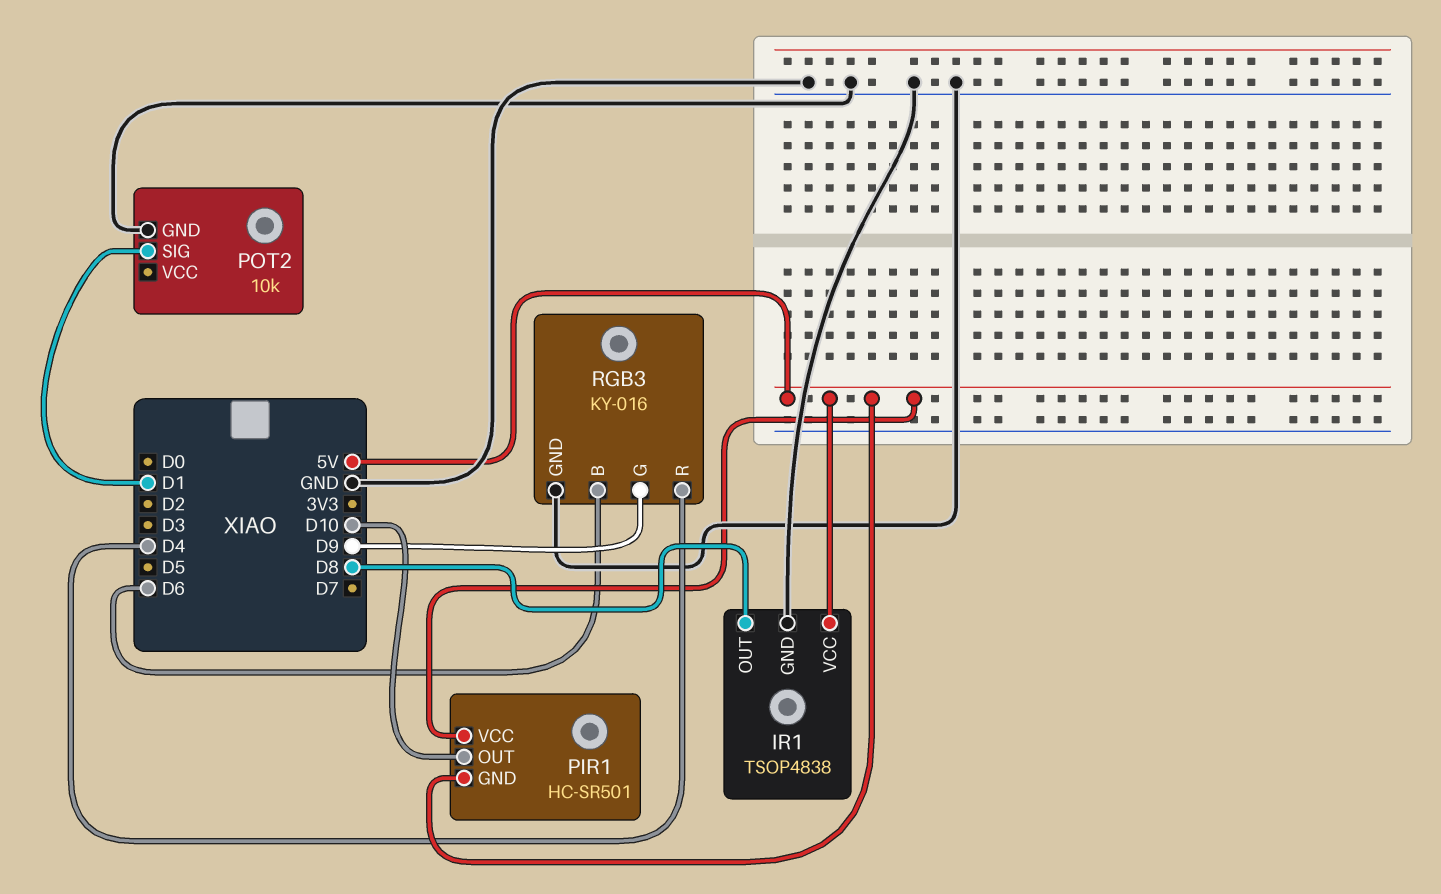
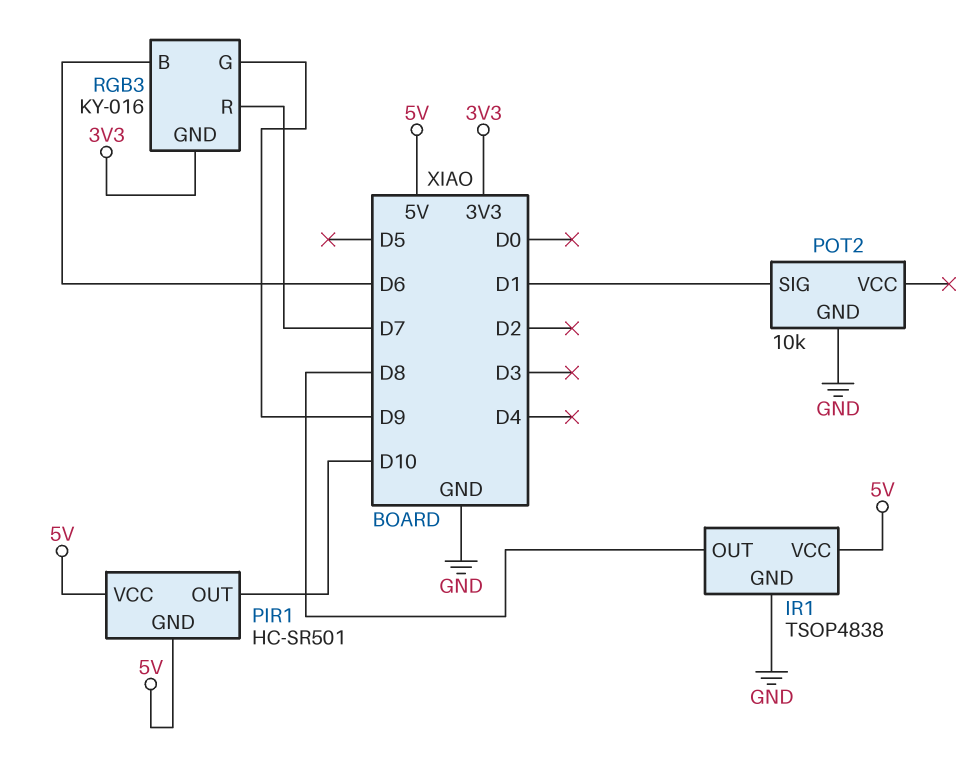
RGB3 pin GND: GND -> 3V3
RGB3 pin R: D4 -> D7

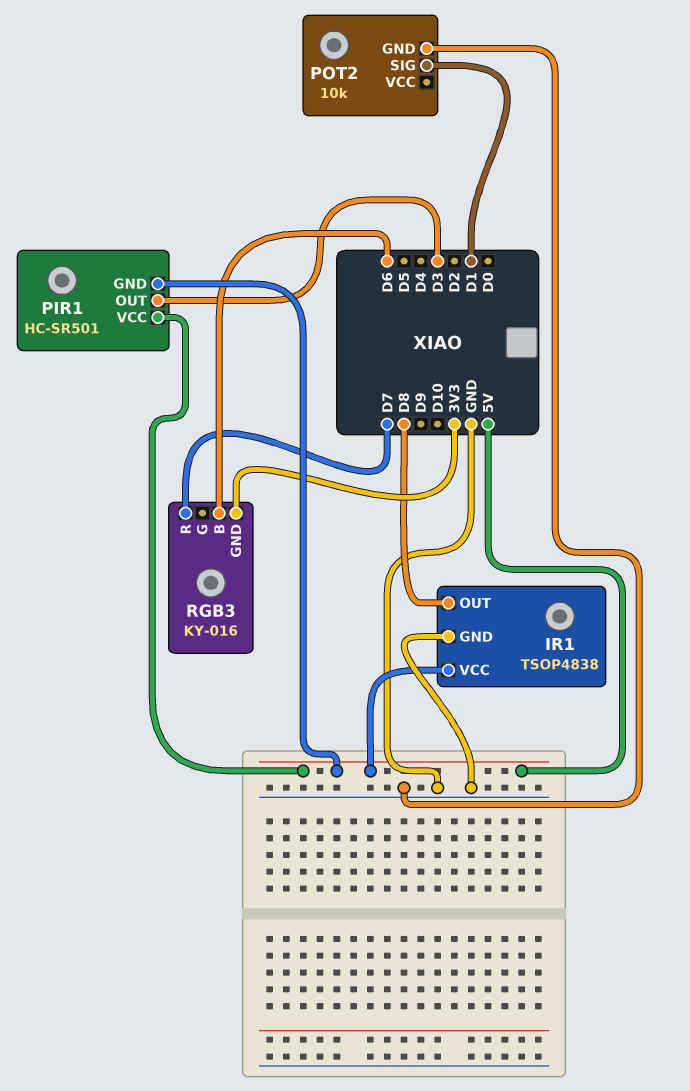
PIR1 pin OUT: D10 -> D3
RGB3 pin G: D9 -> none

